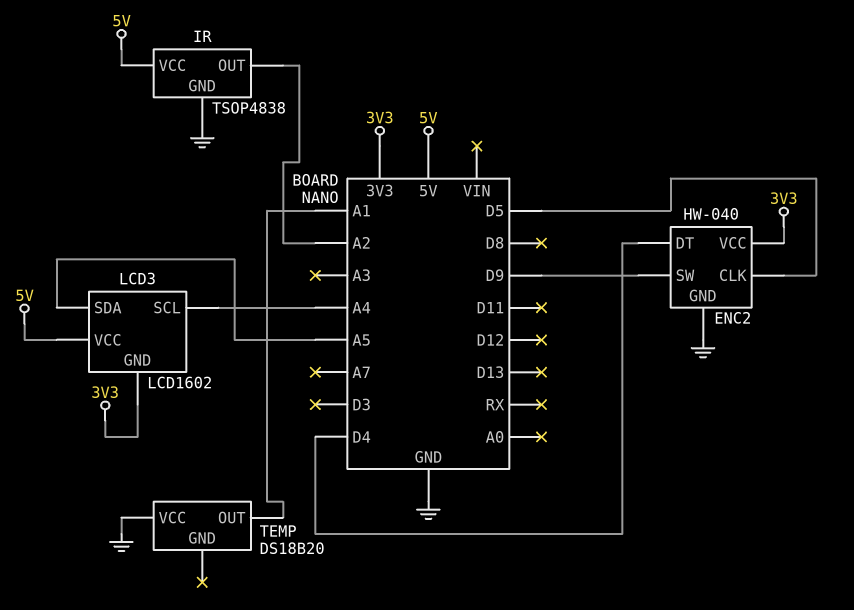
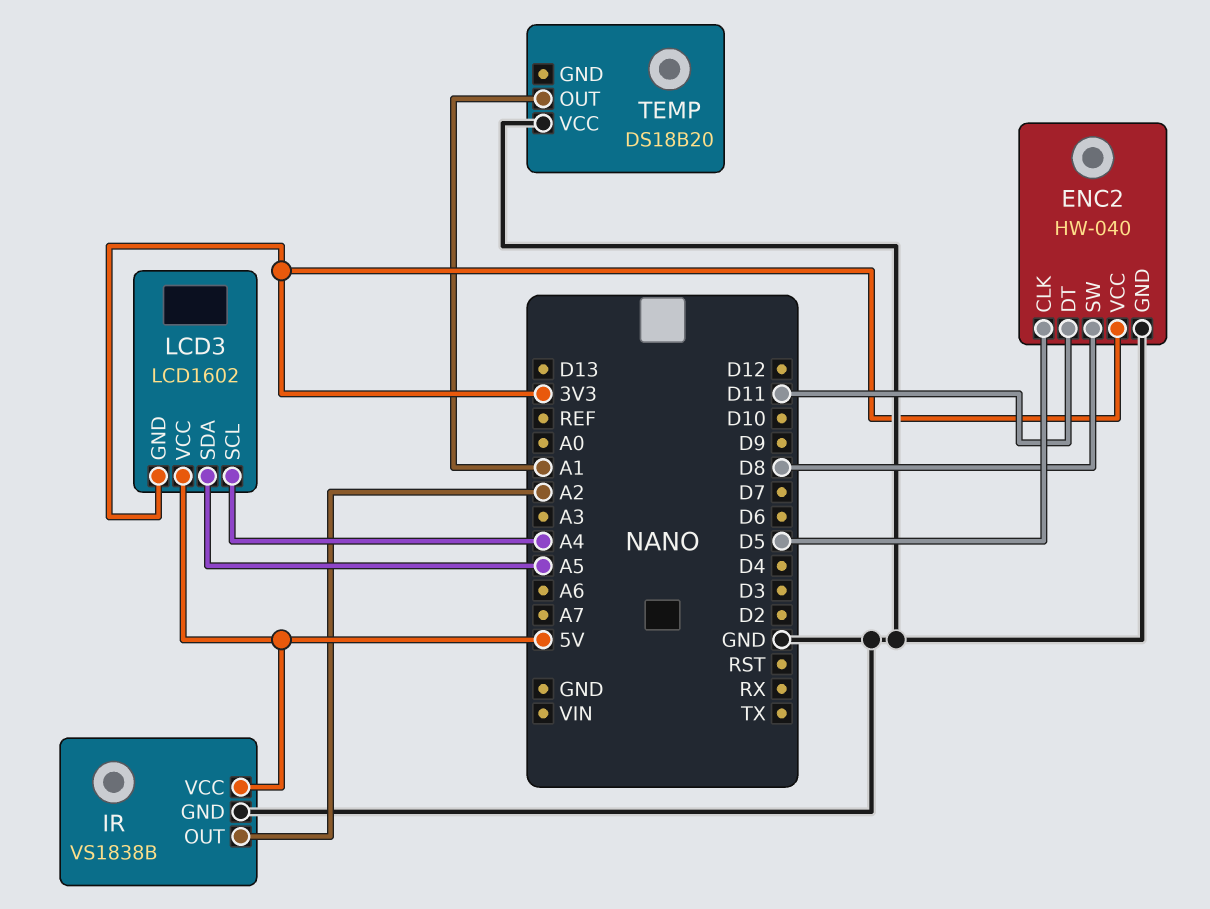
ENC2 pin DT: D4 -> D11
ENC2 pin SW: D9 -> D8
IR: TSOP4838 -> VS1838B

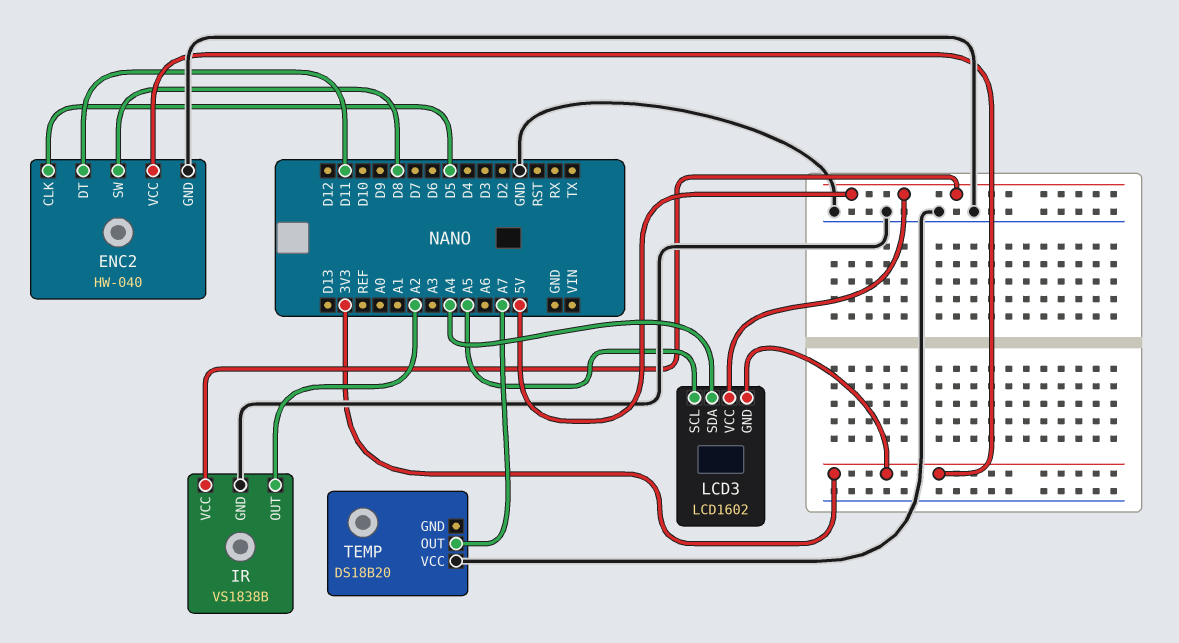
LCD3 pin SCL: A4 -> A5
LCD3 pin SDA: A5 -> A4
TEMP pin OUT: A1 -> A7

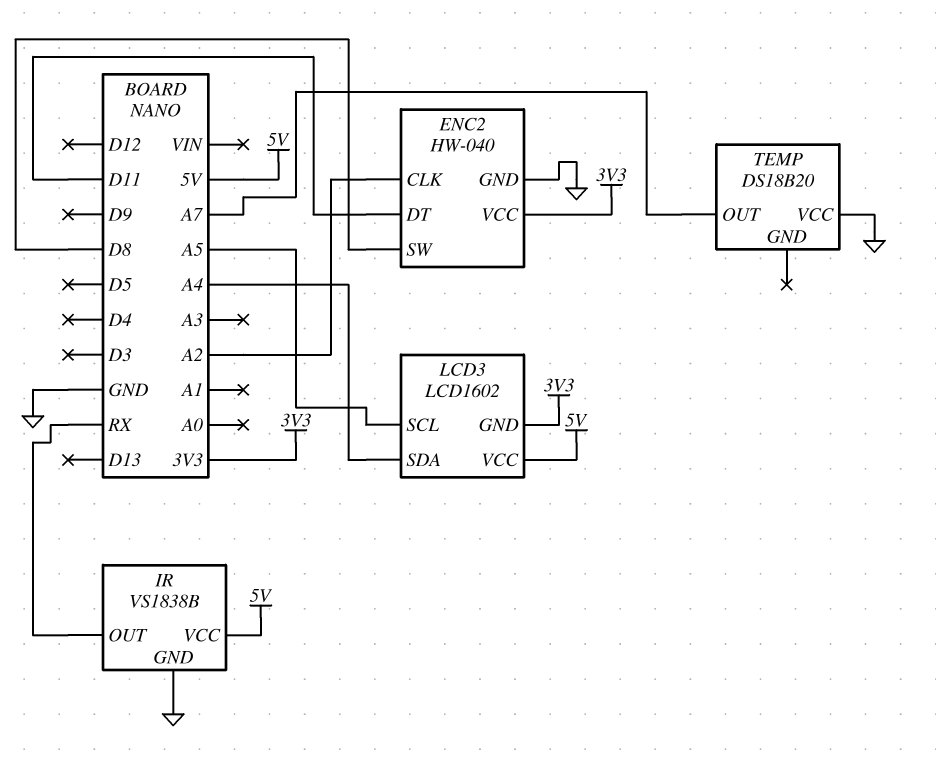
ENC2 pin CLK: D5 -> A2
IR pin OUT: A2 -> RX

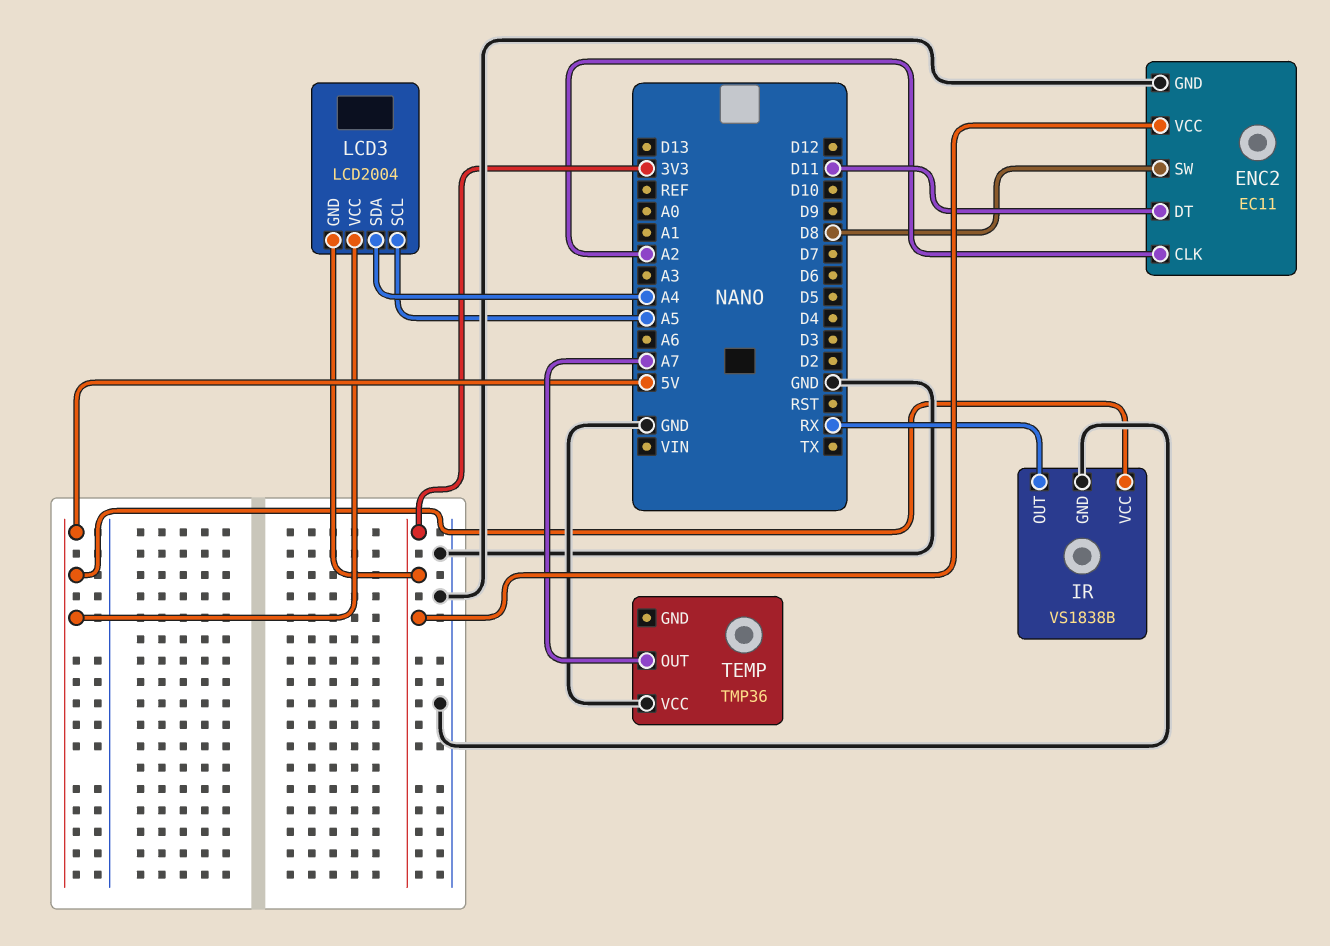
ENC2: HW-040 -> EC11
LCD3: LCD1602 -> LCD2004
TEMP: DS18B20 -> TMP36

